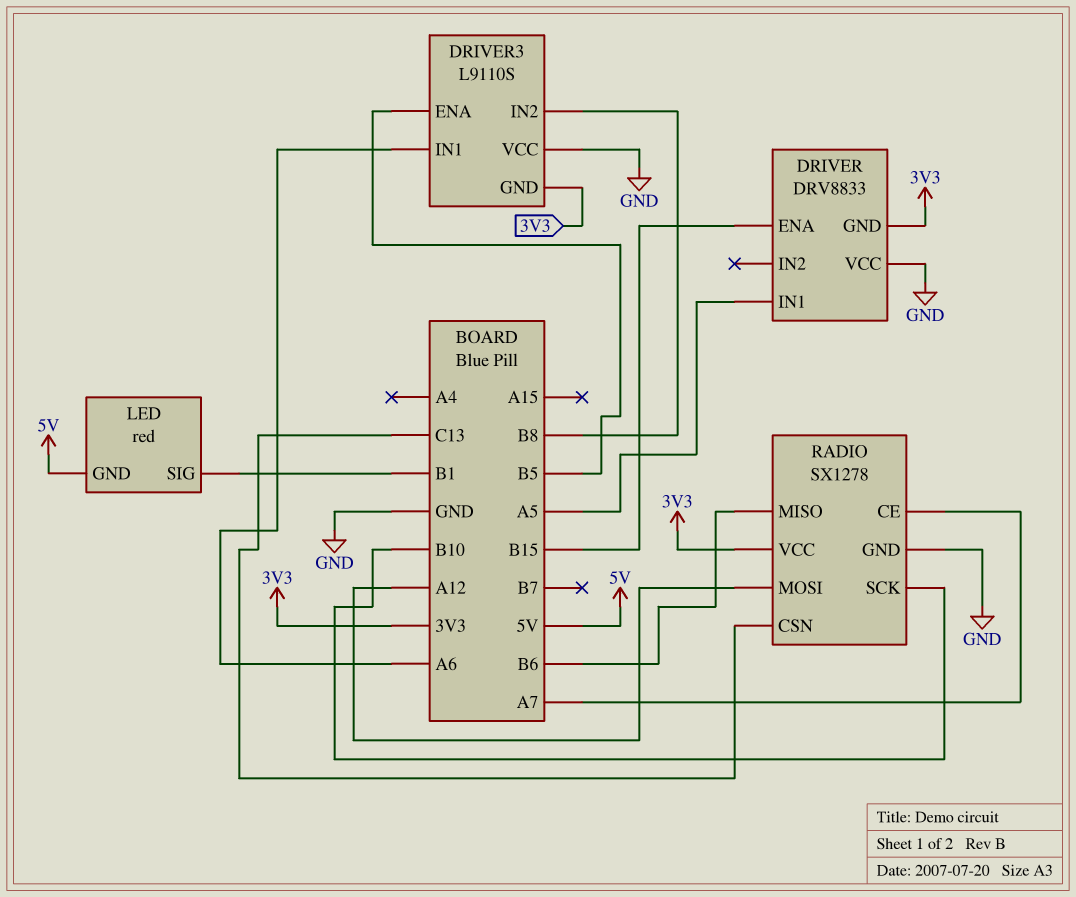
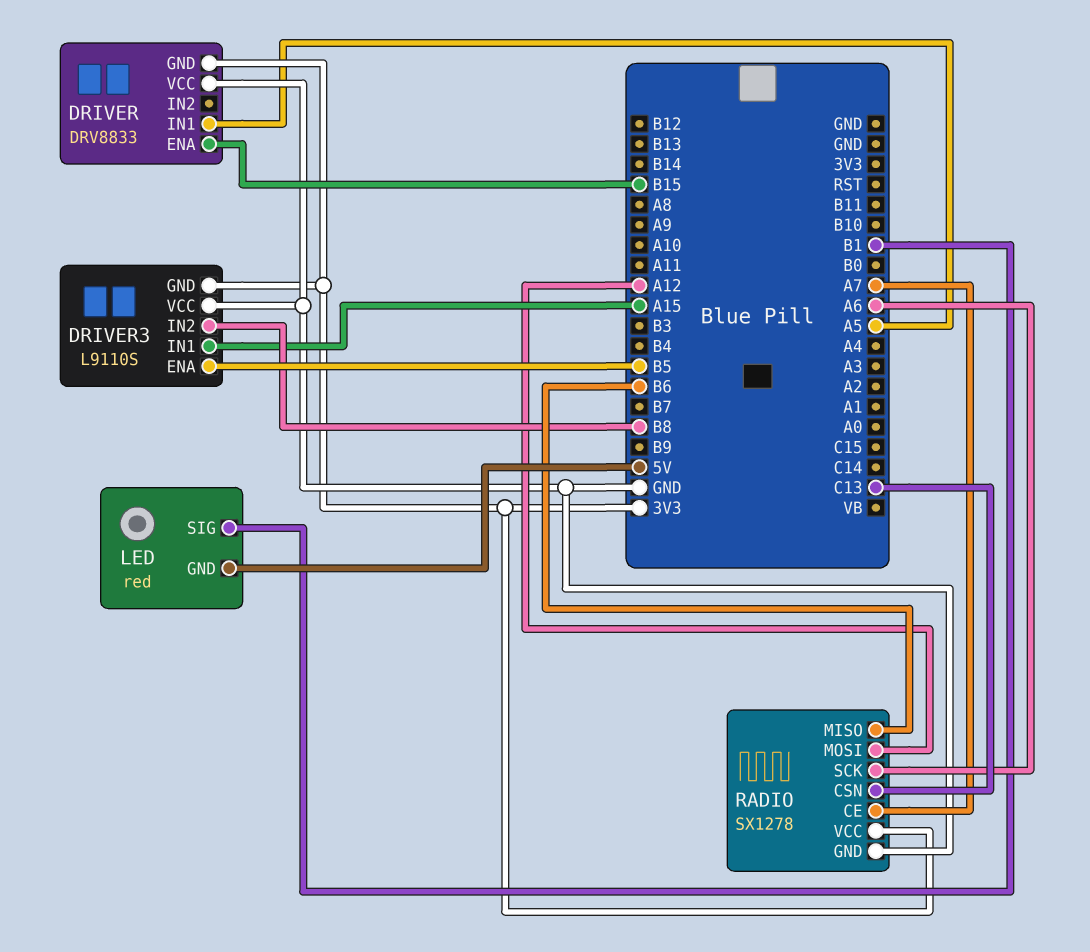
DRIVER3 pin IN1: A6 -> A15
RADIO pin SCK: B10 -> A6

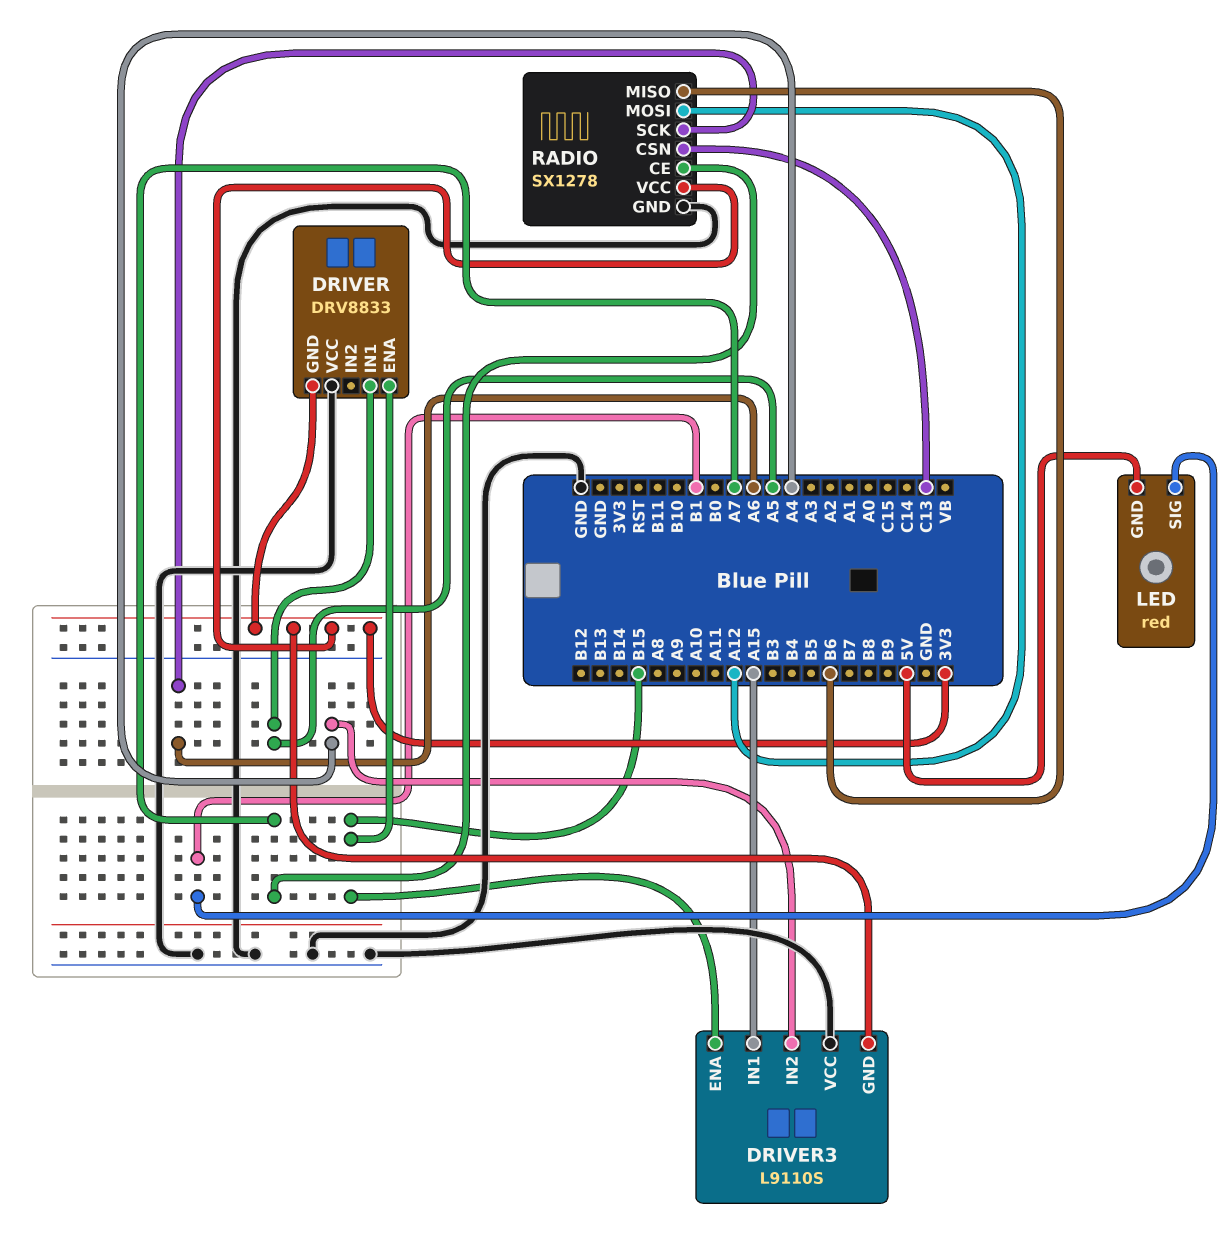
DRIVER3 pin ENA: B5 -> B15
DRIVER3 pin IN2: B8 -> A4

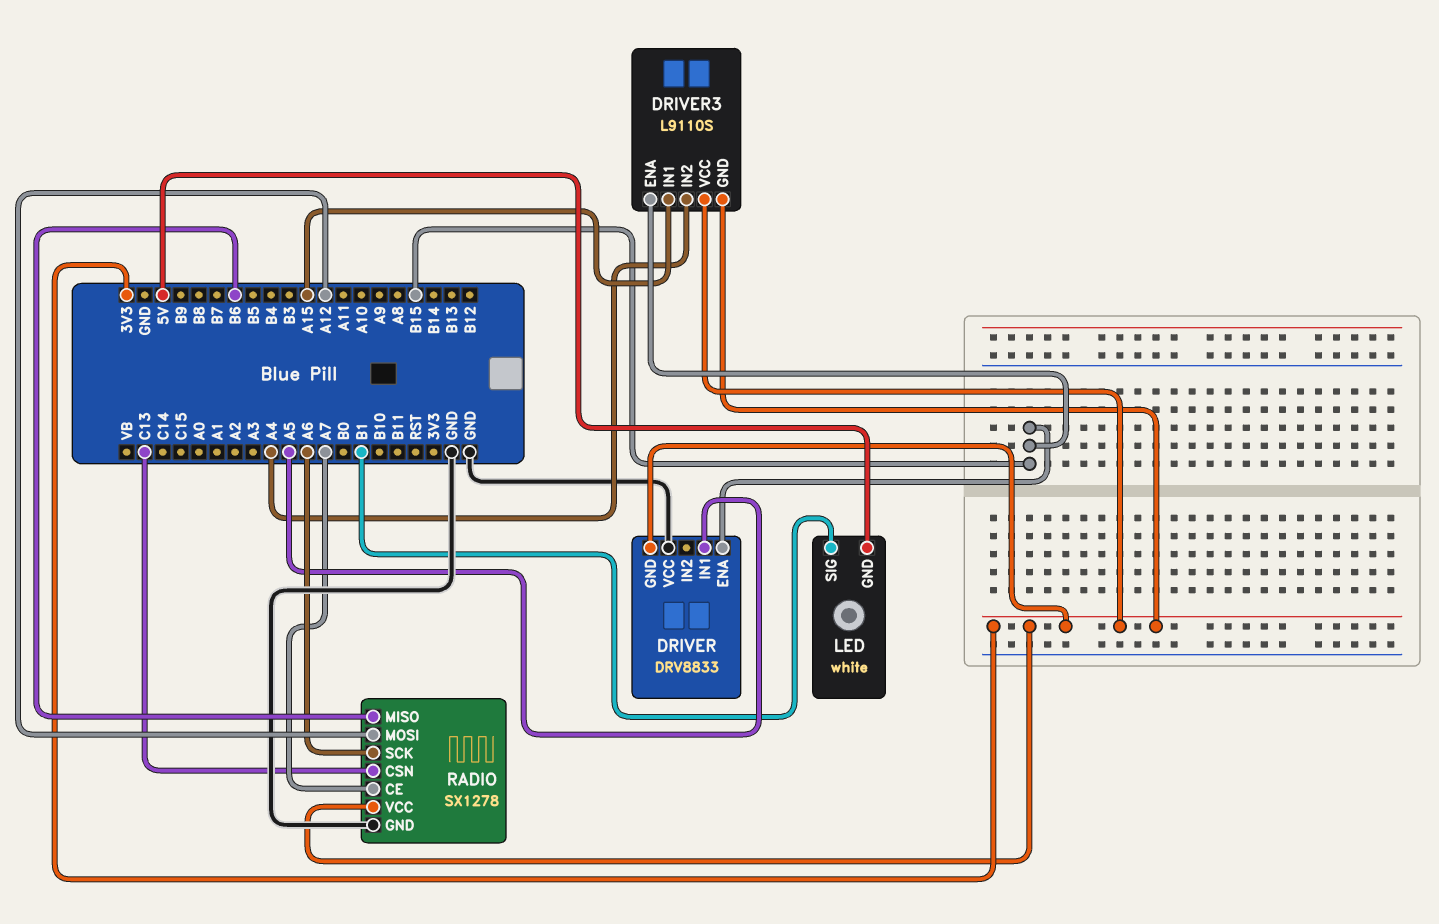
DRIVER3 pin VCC: GND -> 3V3
LED: red -> white

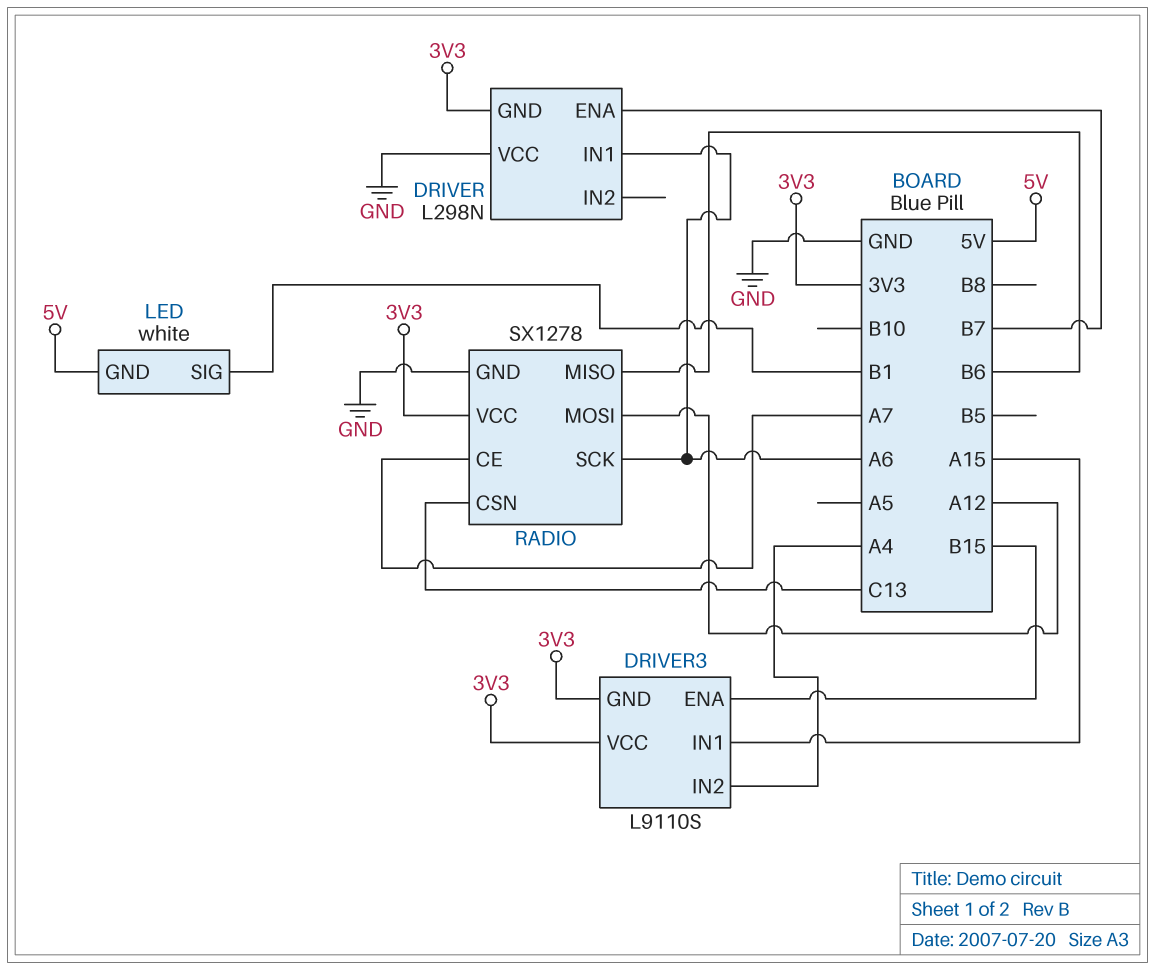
DRIVER: DRV8833 -> L298N
DRIVER pin ENA: B15 -> B7
DRIVER pin IN1: A5 -> A6

